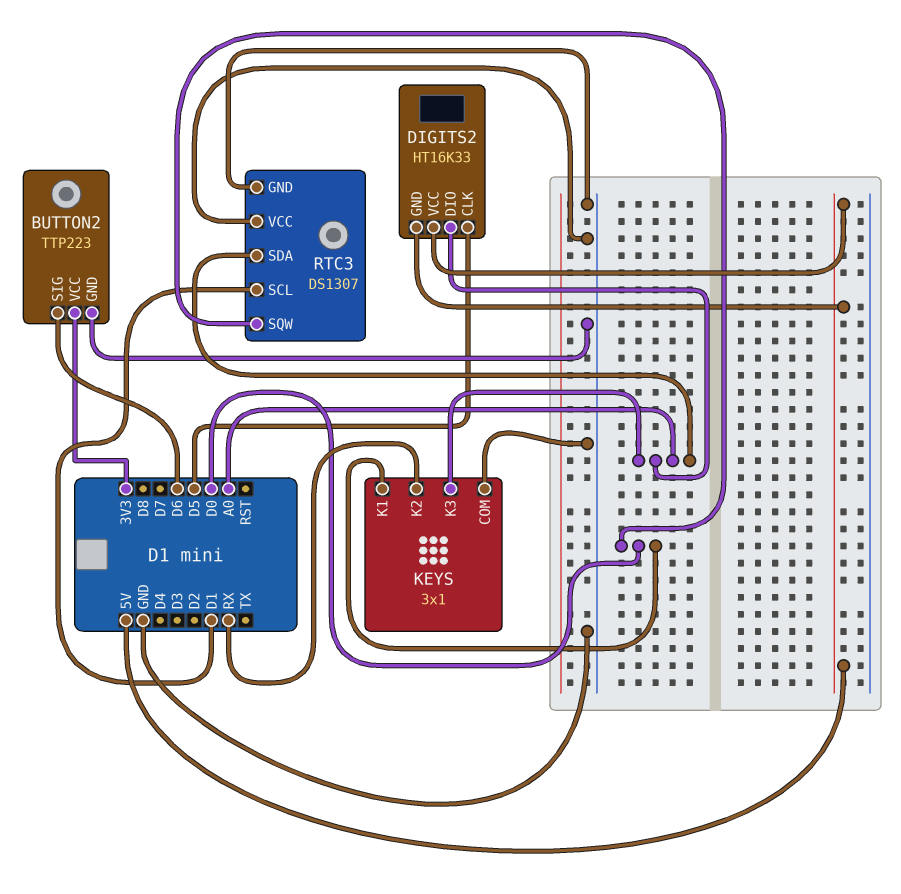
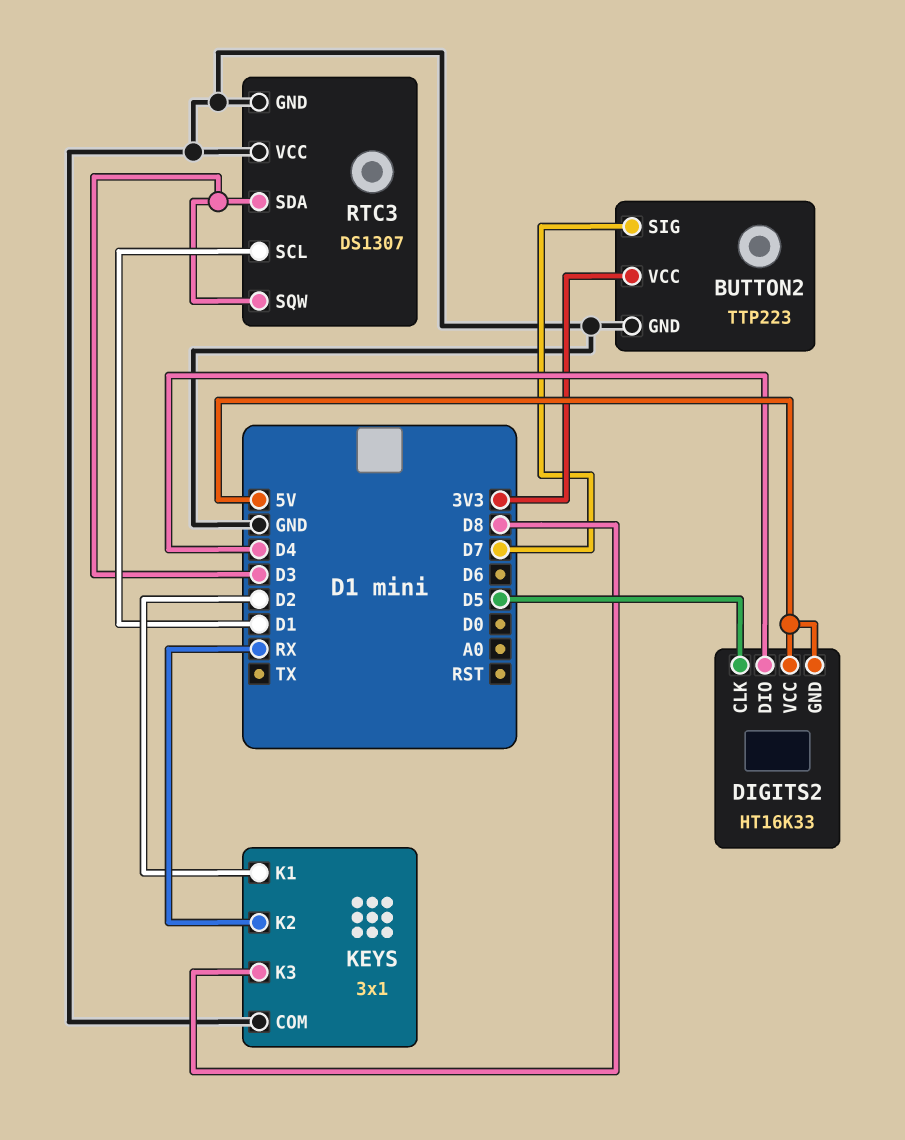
BUTTON2 pin SIG: D6 -> D7
DIGITS2 pin DIO: A0 -> D4
KEYS pin K1: D0 -> D2
KEYS pin K3: A0 -> D8
RTC3 pin SDA: A0 -> D3
RTC3 pin SQW: D0 -> D3

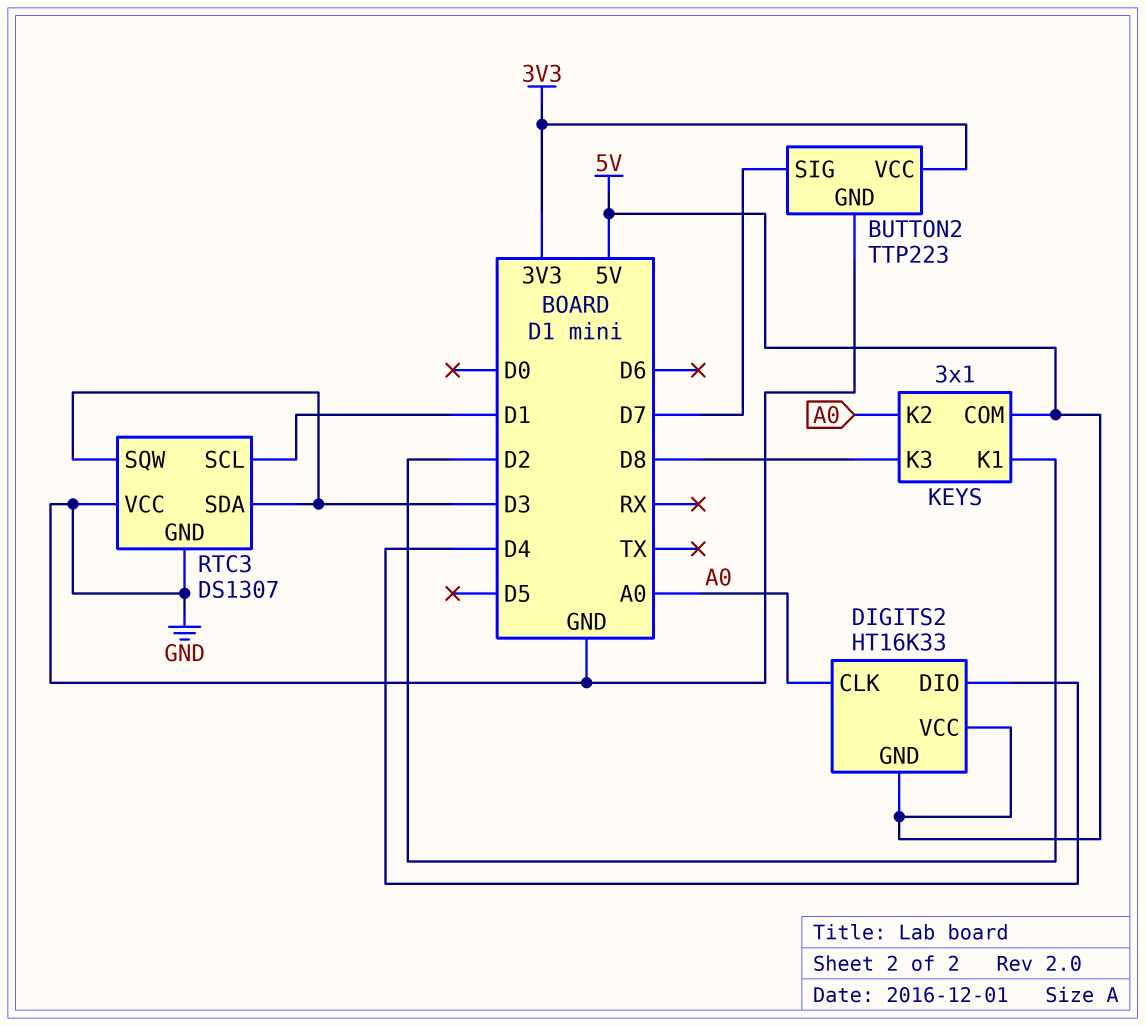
DIGITS2 pin CLK: D5 -> A0
KEYS pin COM: GND -> 5V
KEYS pin K2: RX -> A0

